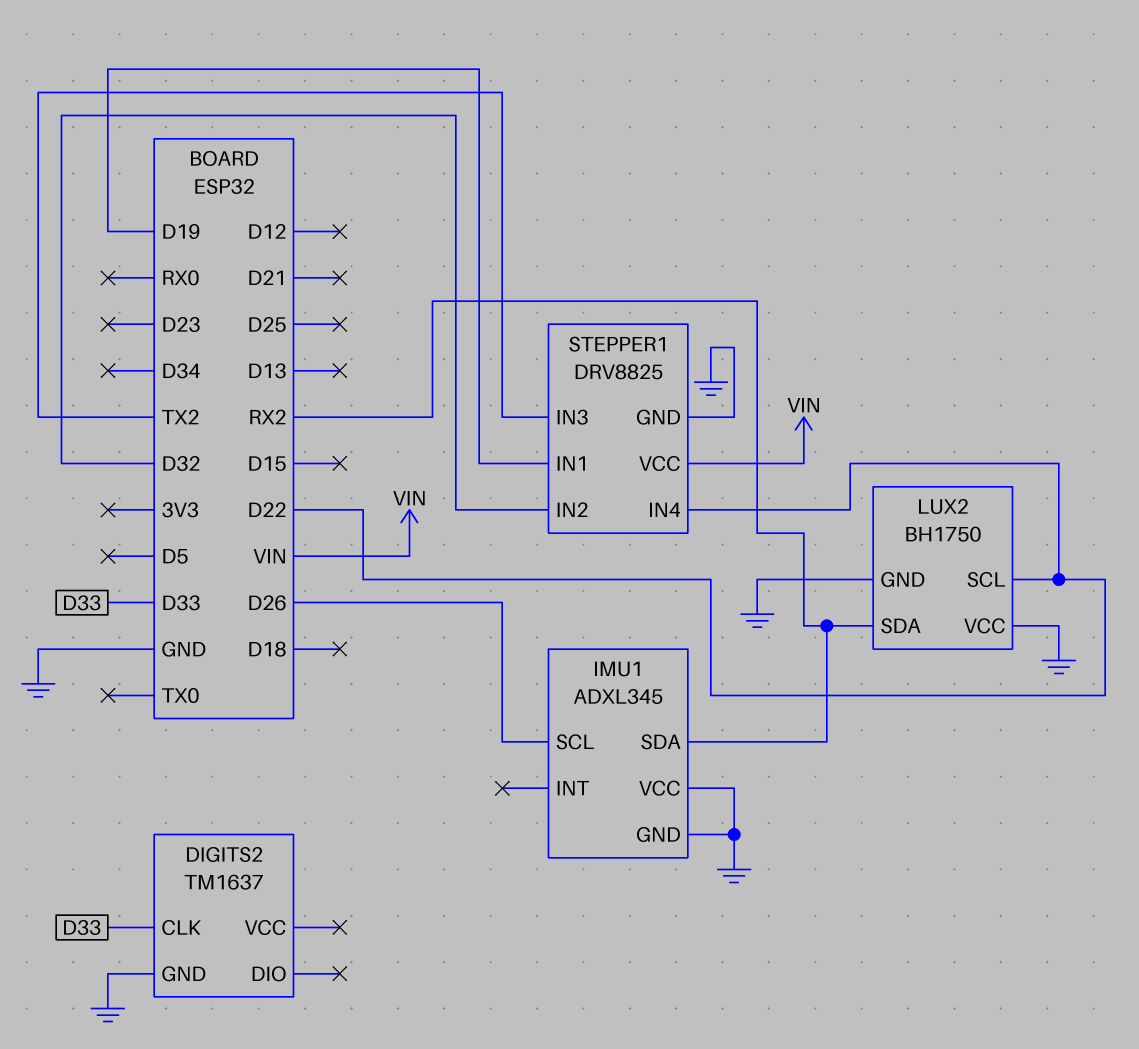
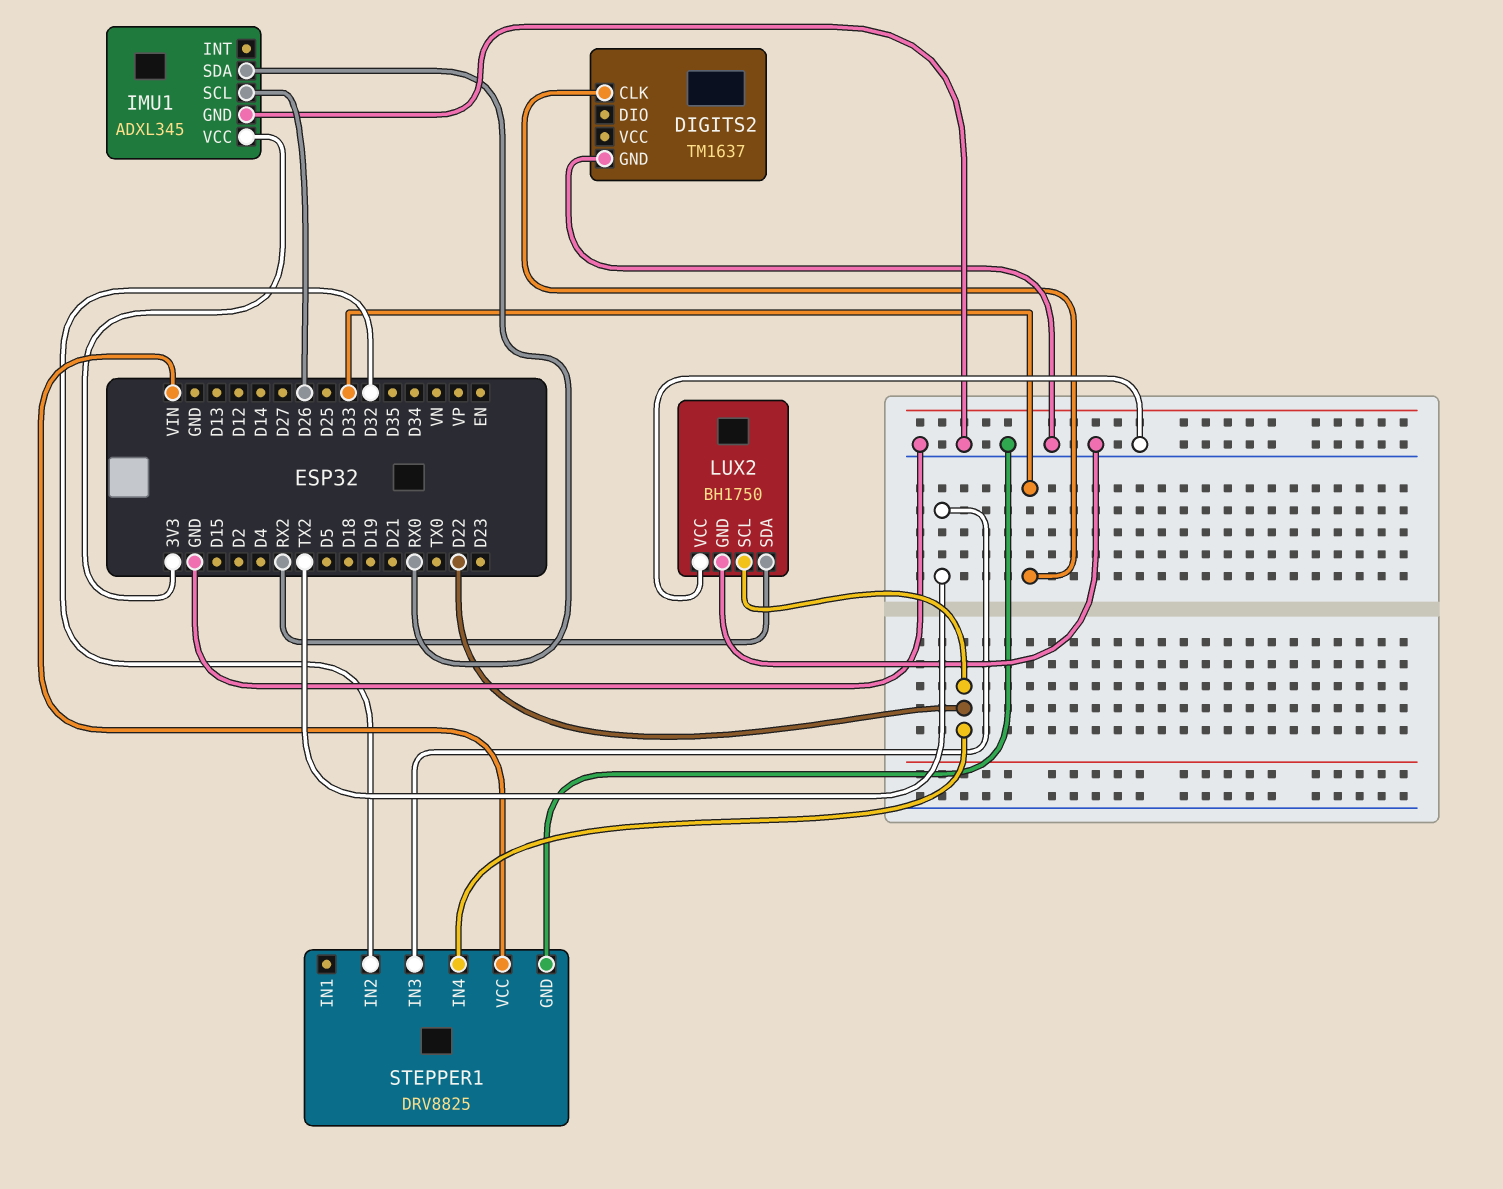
IMU1 pin SDA: RX2 -> RX0
IMU1 pin VCC: GND -> 3V3
STEPPER1 pin IN1: D19 -> none

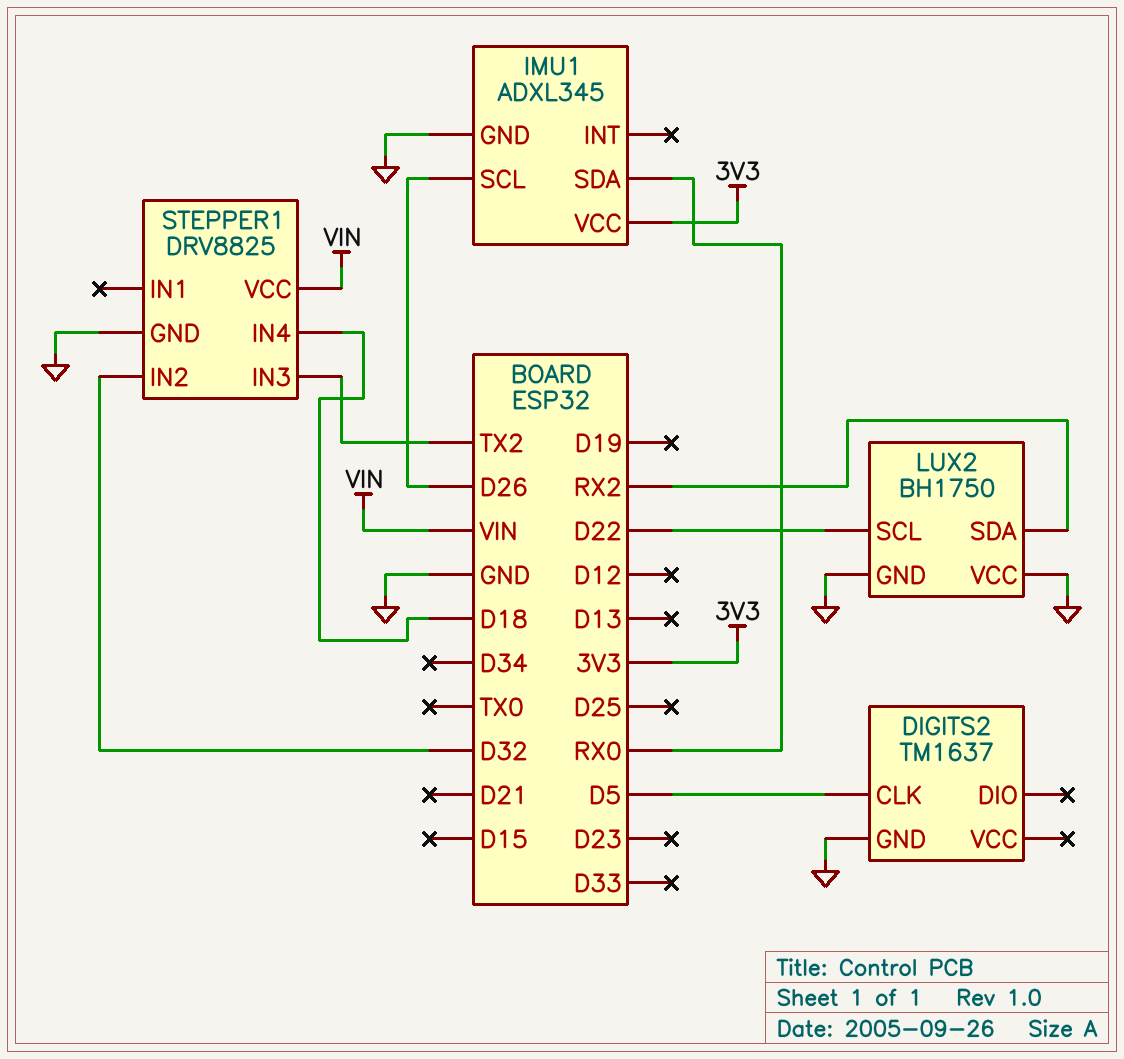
DIGITS2 pin CLK: D33 -> D5
STEPPER1 pin IN4: D22 -> D18

